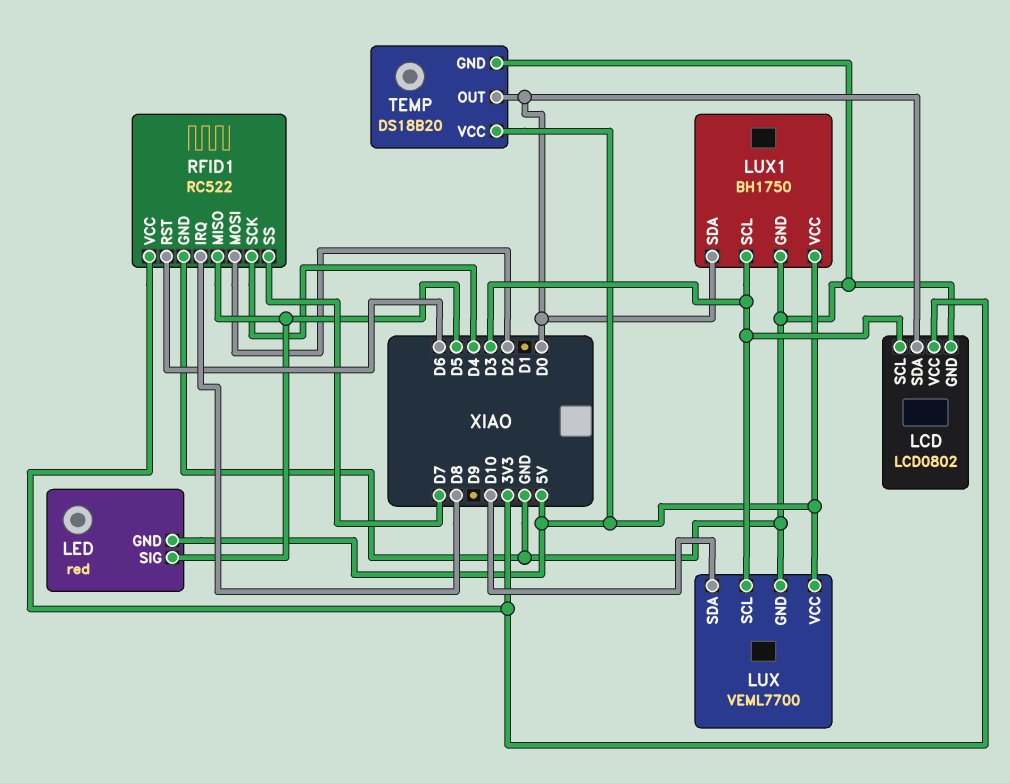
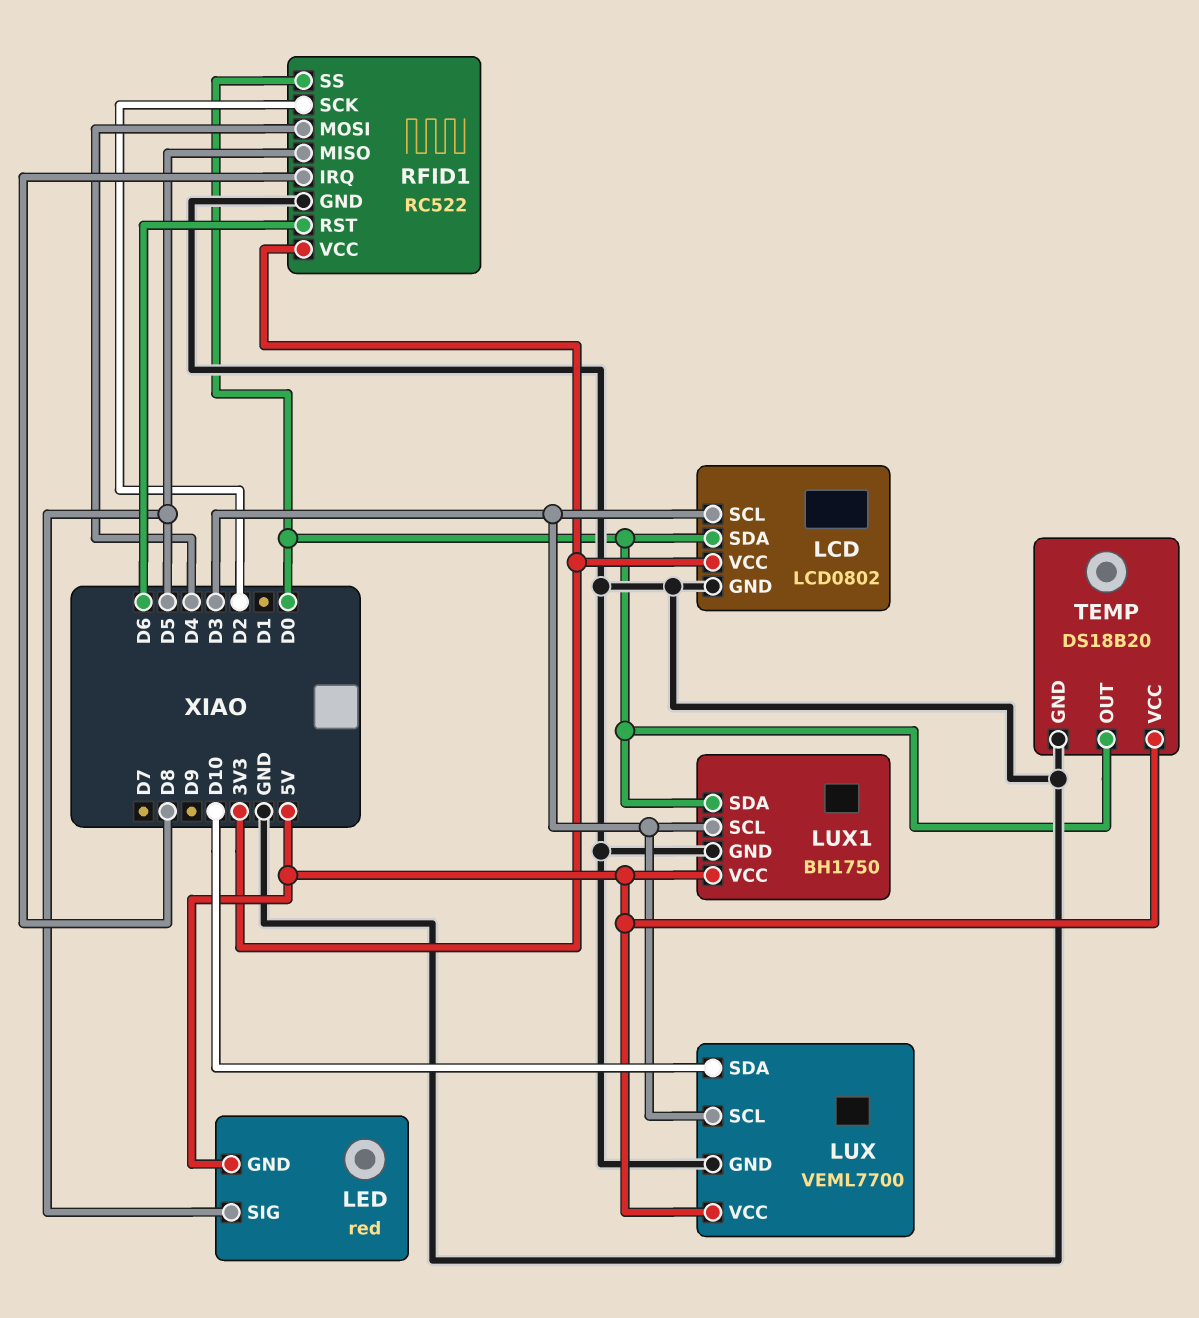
RFID1 pin MOSI: D2 -> D4
RFID1 pin SCK: D4 -> D2
RFID1 pin SS: D7 -> D0

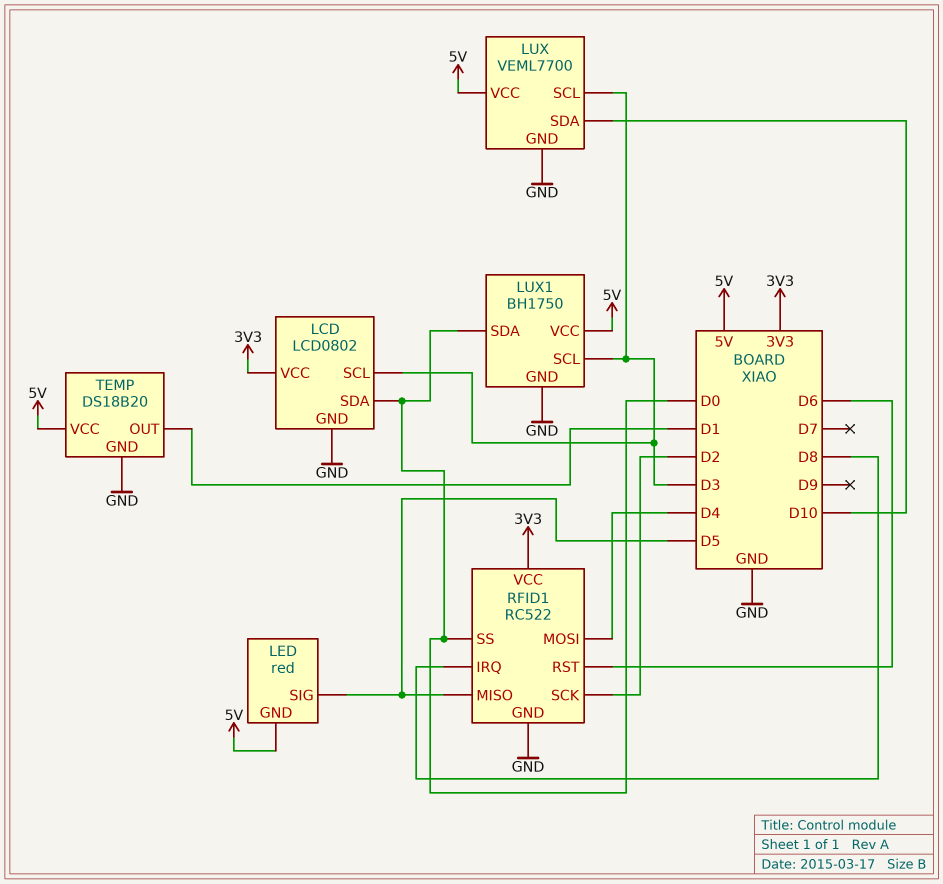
TEMP pin OUT: D0 -> D1

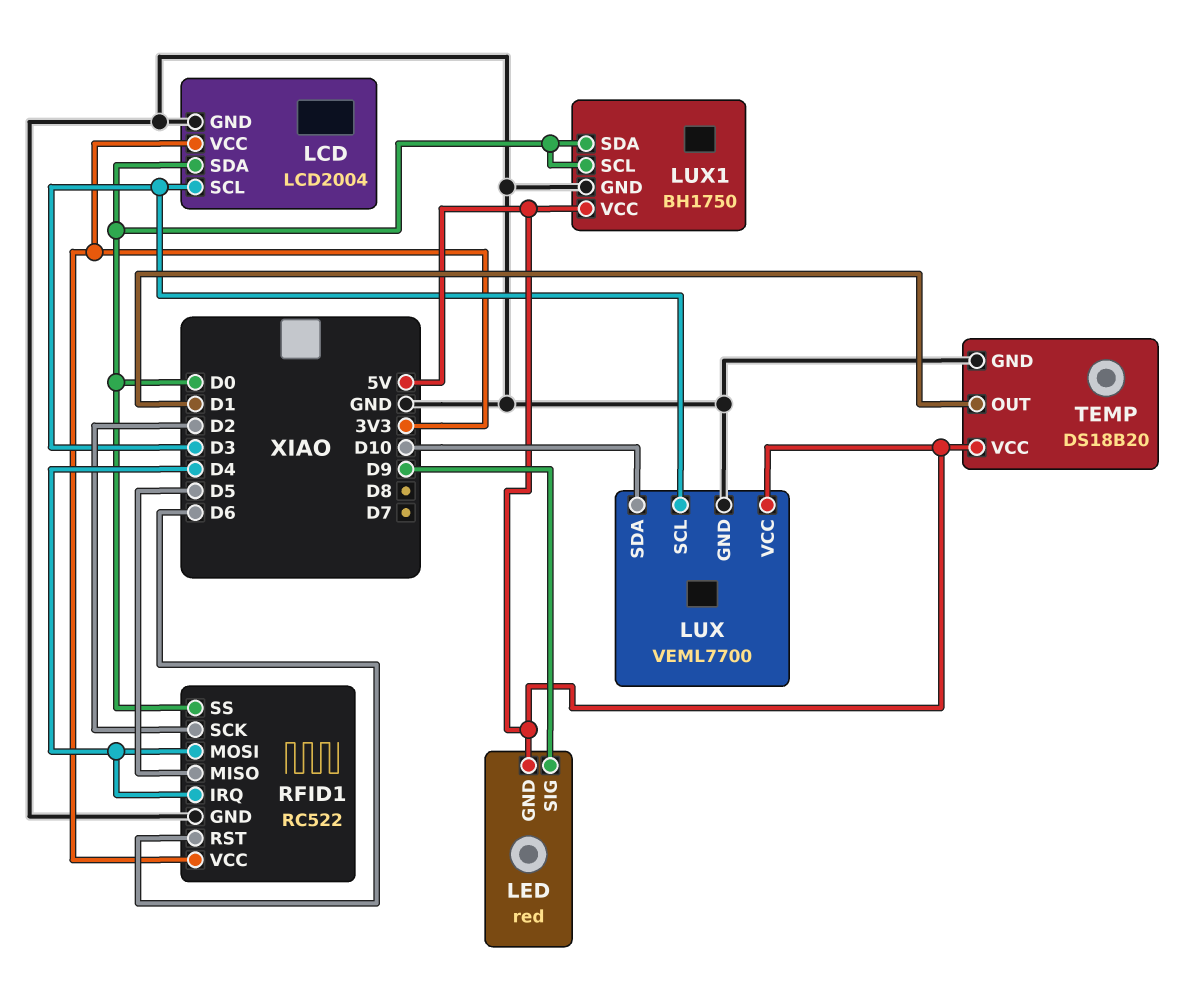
LCD: LCD0802 -> LCD2004
LED pin SIG: D5 -> D9
LUX1 pin SCL: D3 -> D0
RFID1 pin IRQ: D8 -> D4

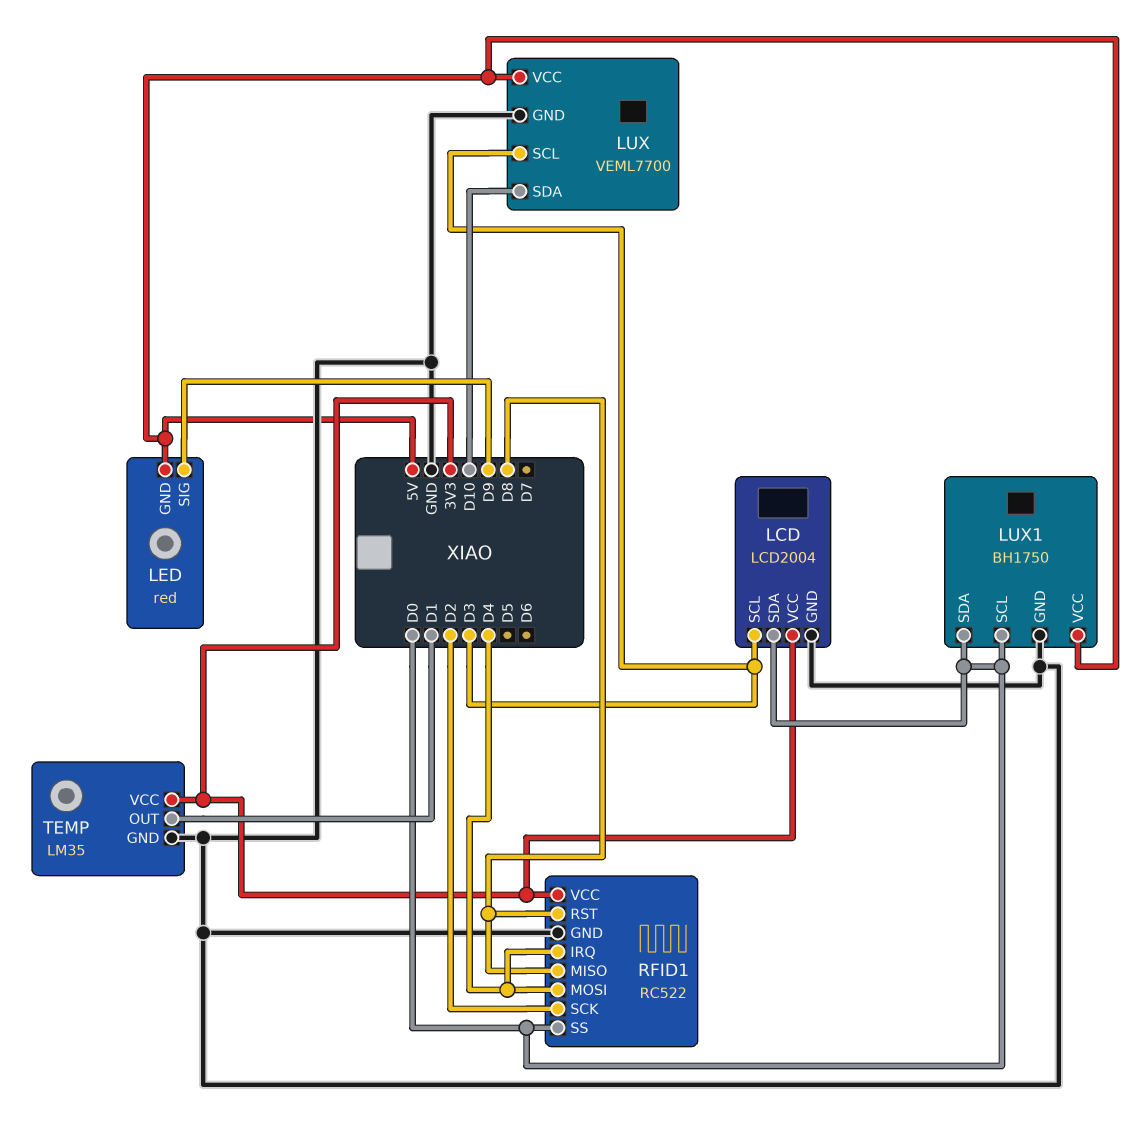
RFID1 pin MISO: D5 -> D8
RFID1 pin RST: D6 -> D8
TEMP: DS18B20 -> LM35
TEMP pin VCC: 5V -> 3V3

